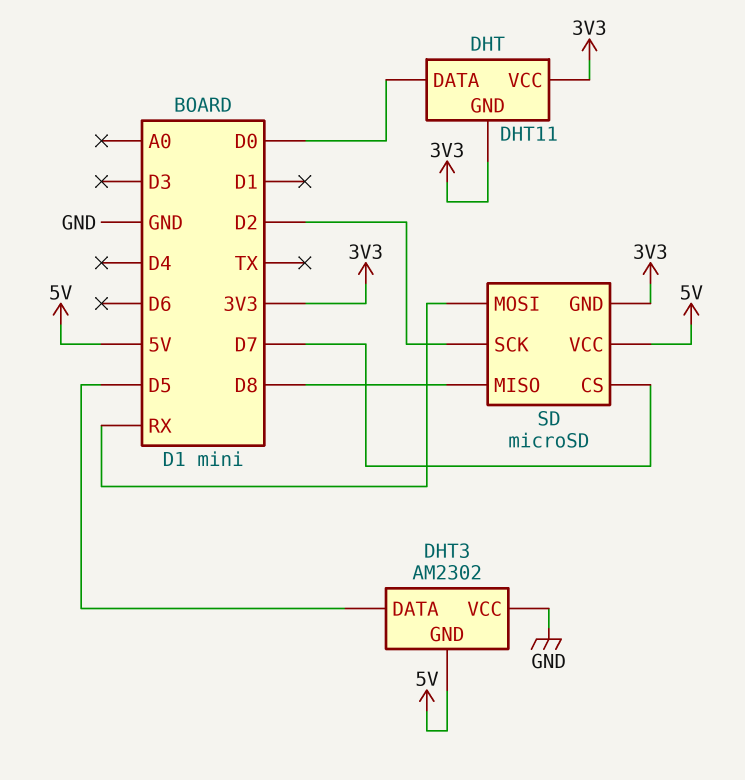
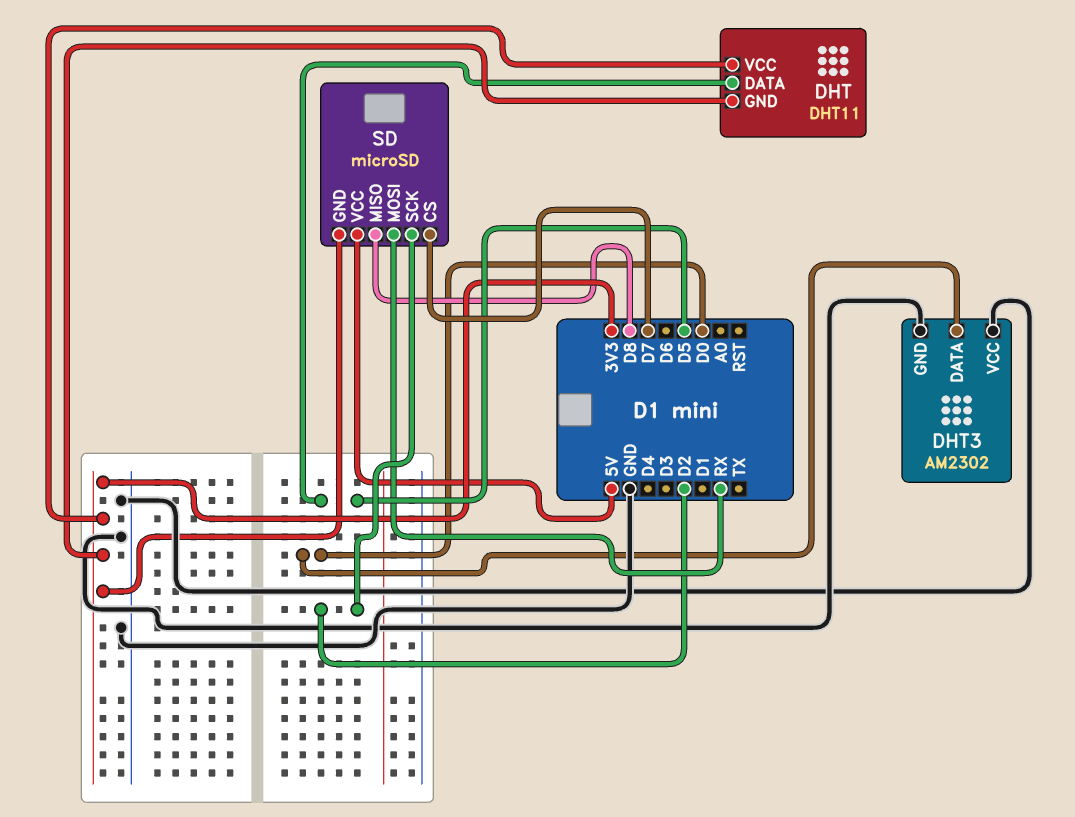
DHT pin DATA: D0 -> D5
DHT3 pin DATA: D5 -> D0
DHT3 pin GND: 5V -> GND

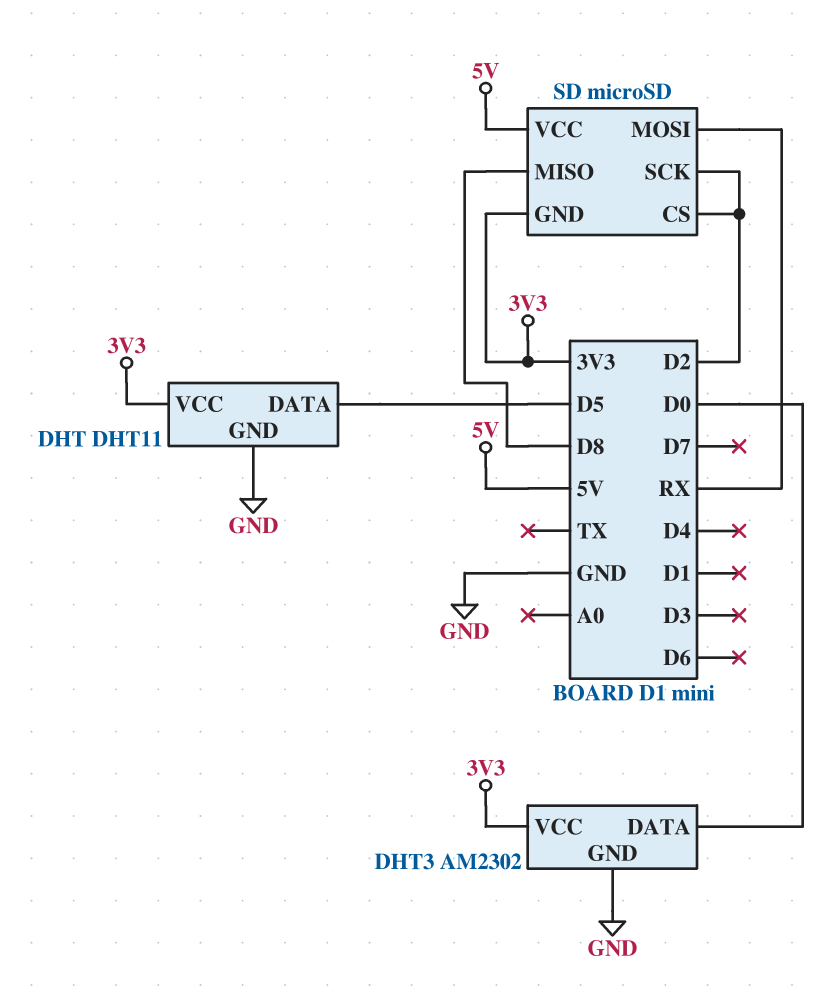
DHT pin GND: 3V3 -> GND
DHT3 pin VCC: GND -> 3V3
SD pin CS: D7 -> D2

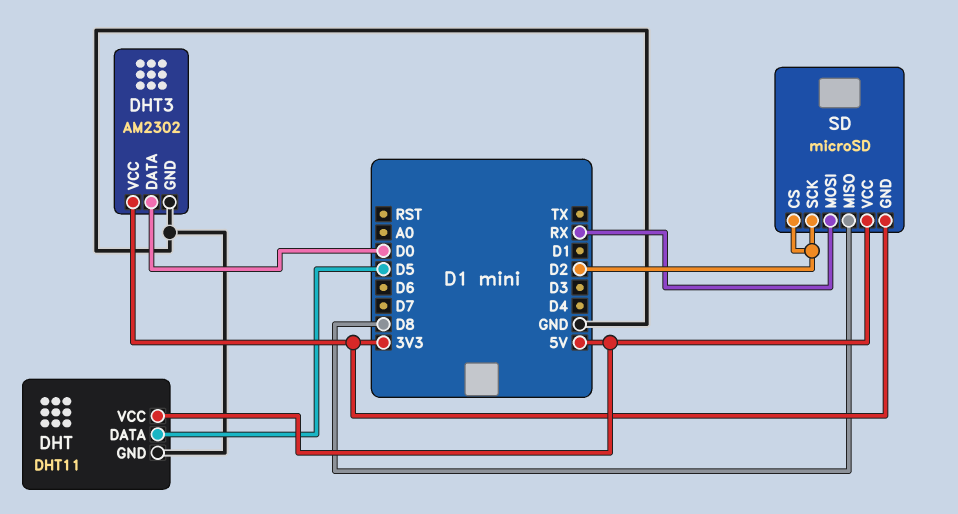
DHT pin VCC: 3V3 -> 5V

